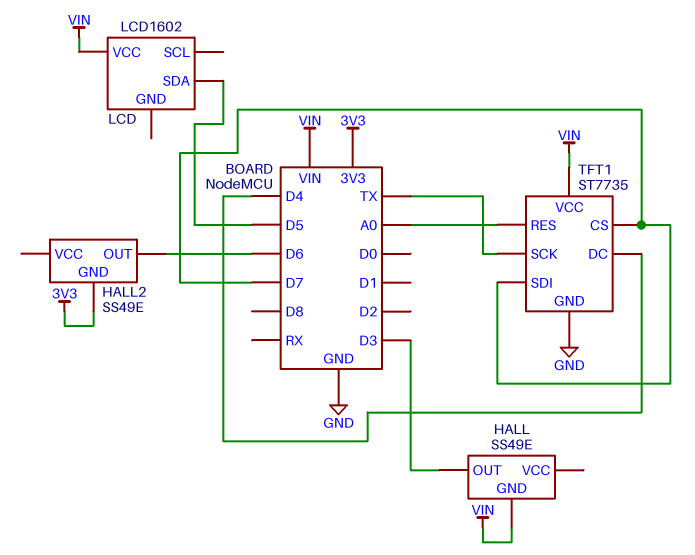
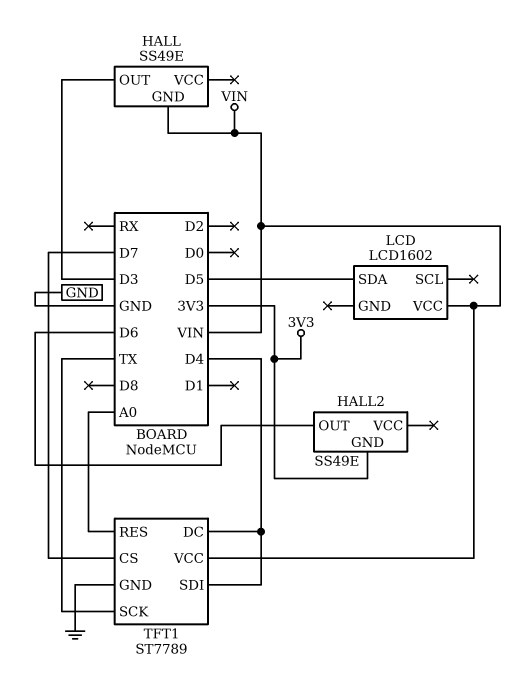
TFT1: ST7735 -> ST7789
TFT1 pin SDI: D7 -> D4

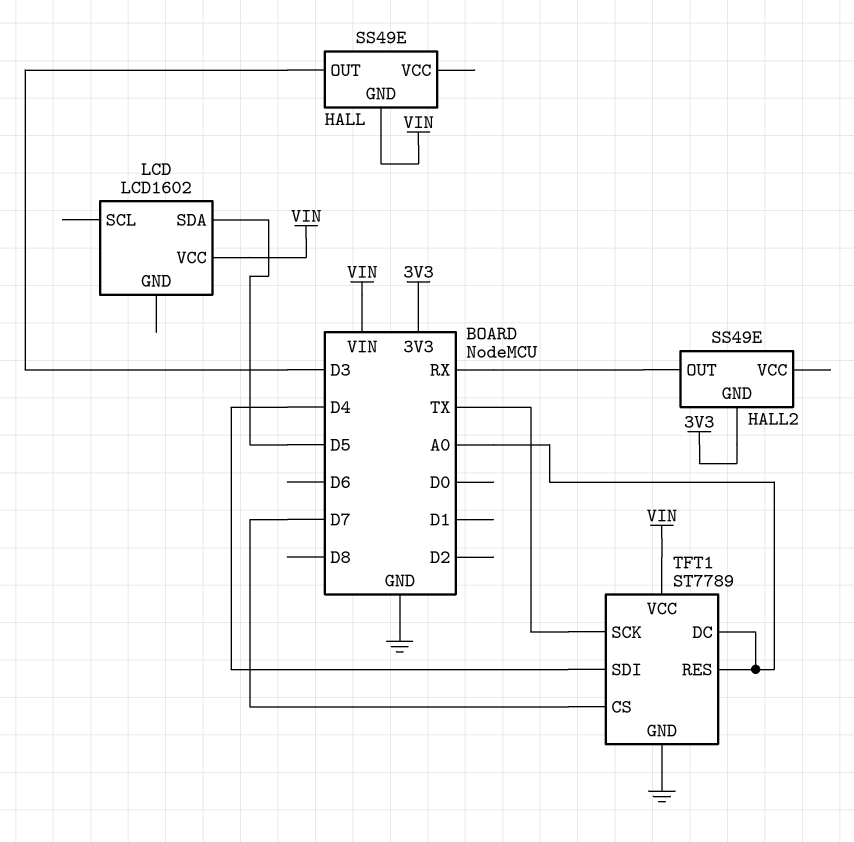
HALL2 pin OUT: D6 -> RX
TFT1 pin DC: D4 -> A0

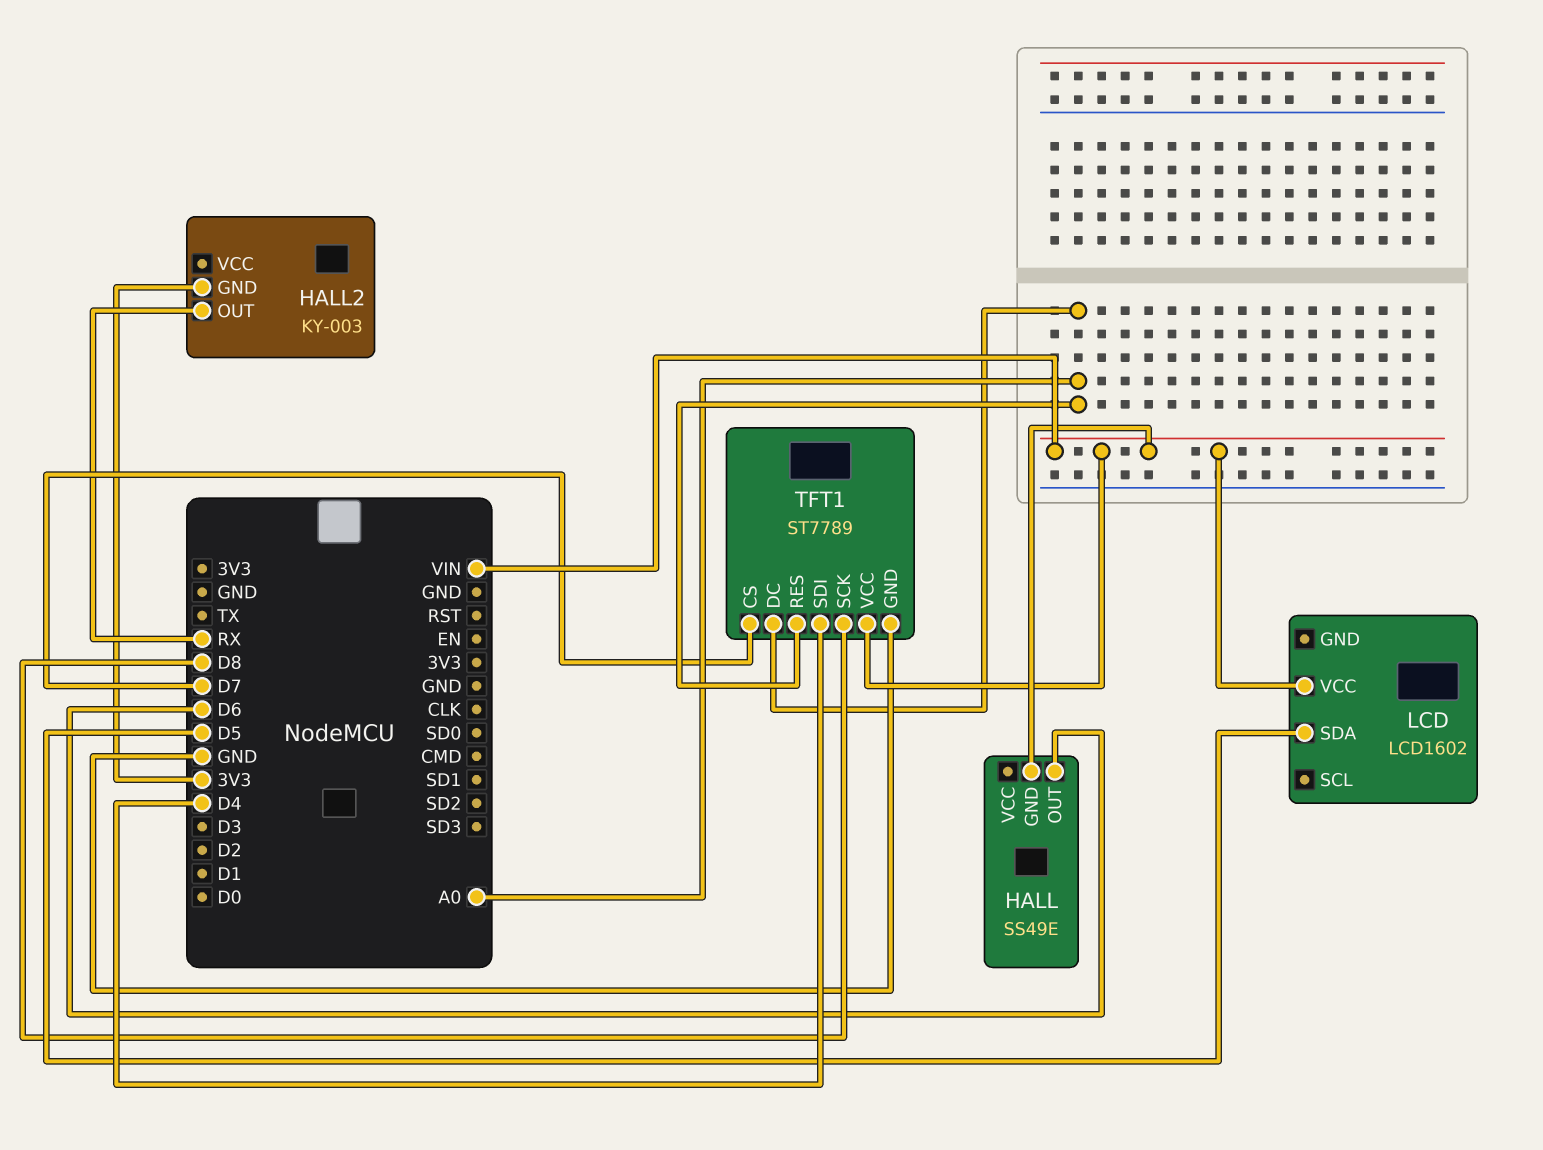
HALL pin OUT: D3 -> D6
HALL2: SS49E -> KY-003
TFT1 pin SCK: TX -> D8

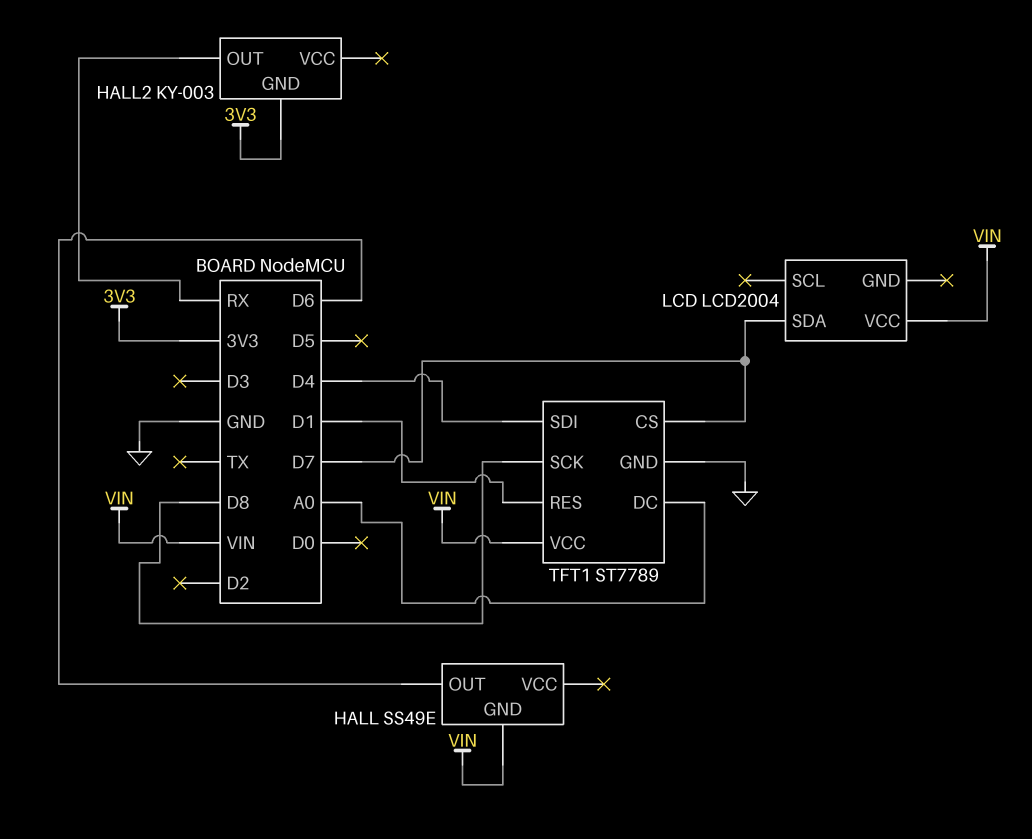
LCD: LCD1602 -> LCD2004
LCD pin SDA: D5 -> D7
TFT1 pin RES: A0 -> D1

